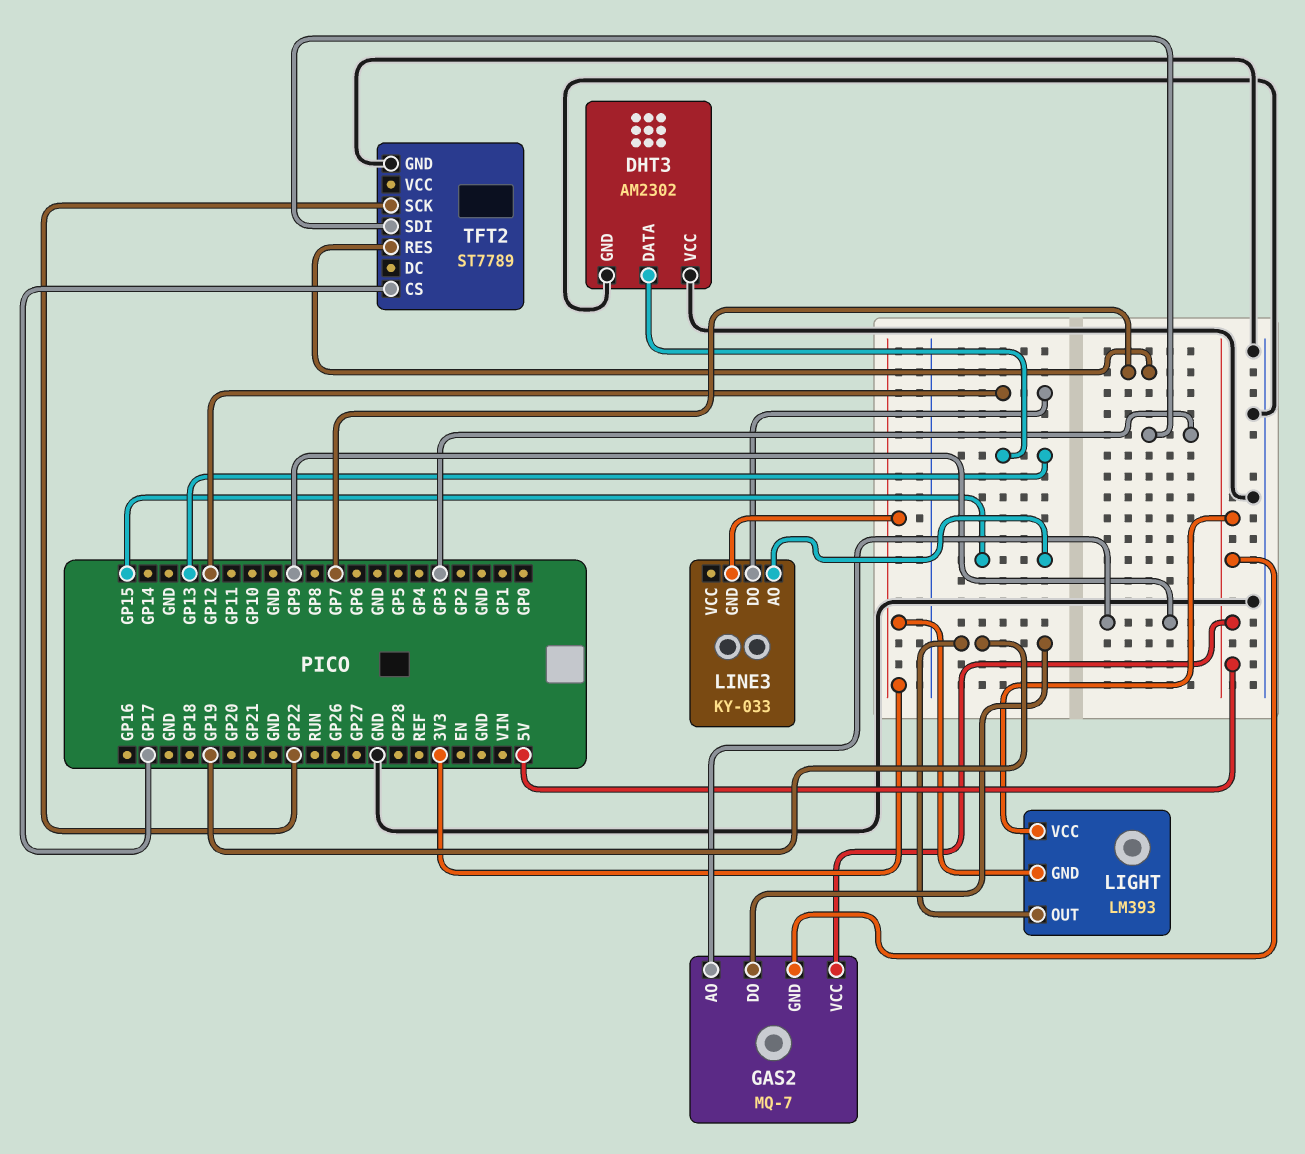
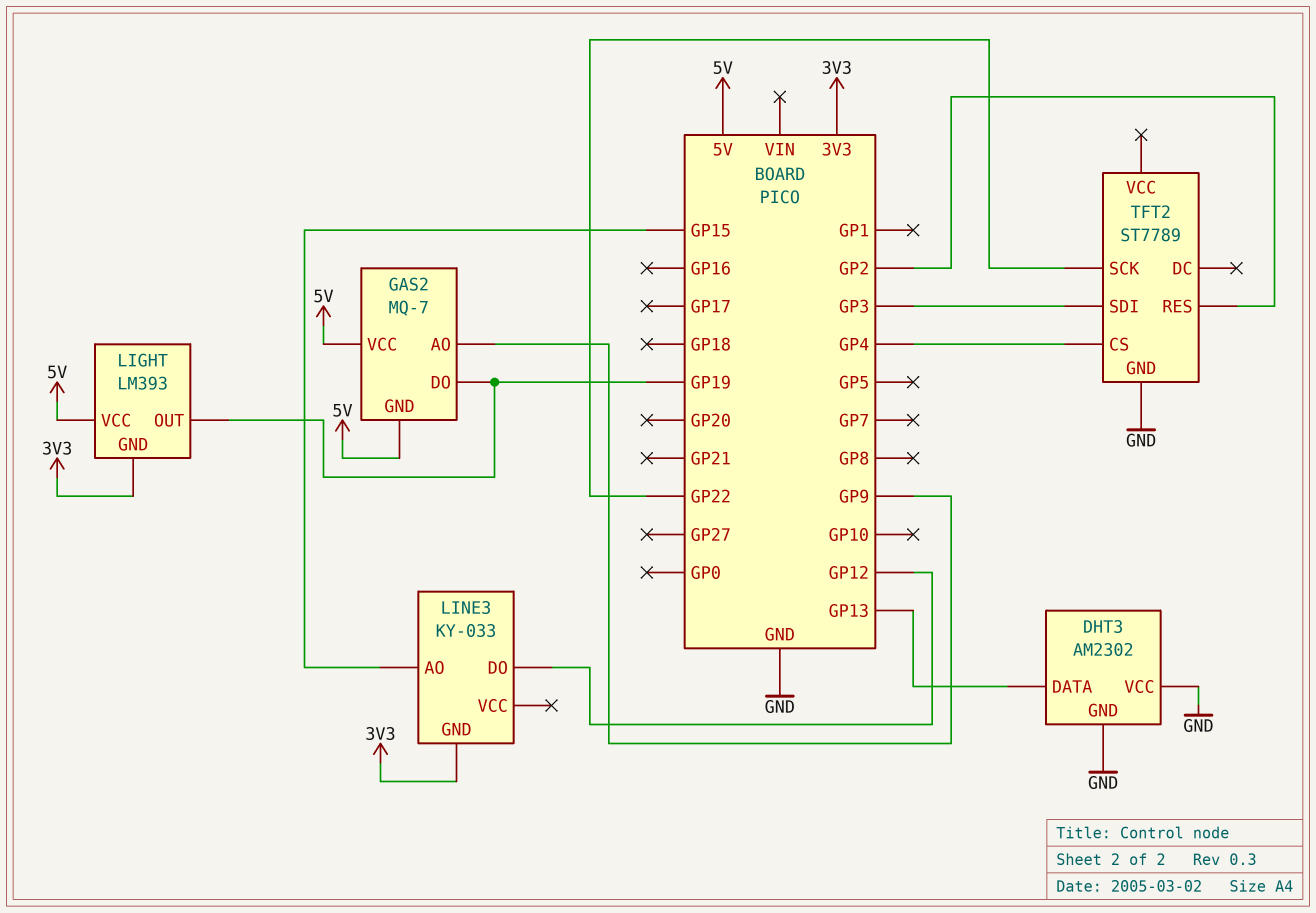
TFT2 pin CS: GP17 -> GP4
TFT2 pin RES: GP7 -> GP2

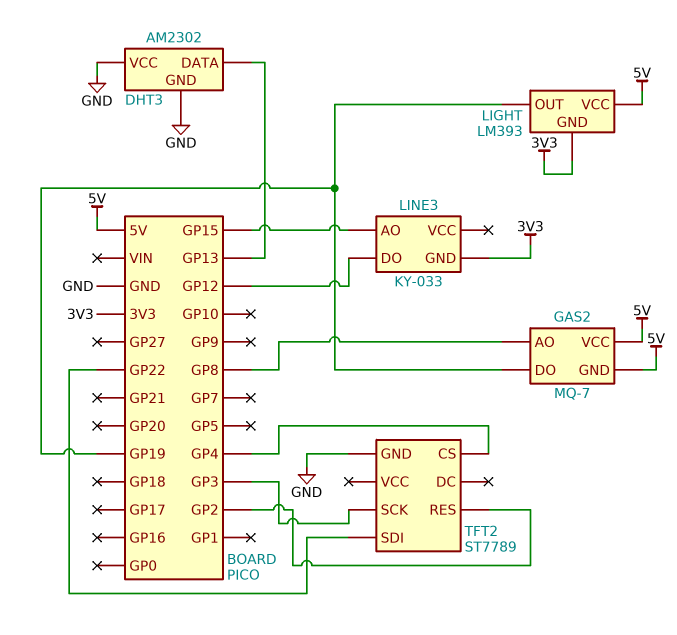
GAS2 pin AO: GP9 -> GP8
TFT2 pin SCK: GP22 -> GP3
TFT2 pin SDI: GP3 -> GP22

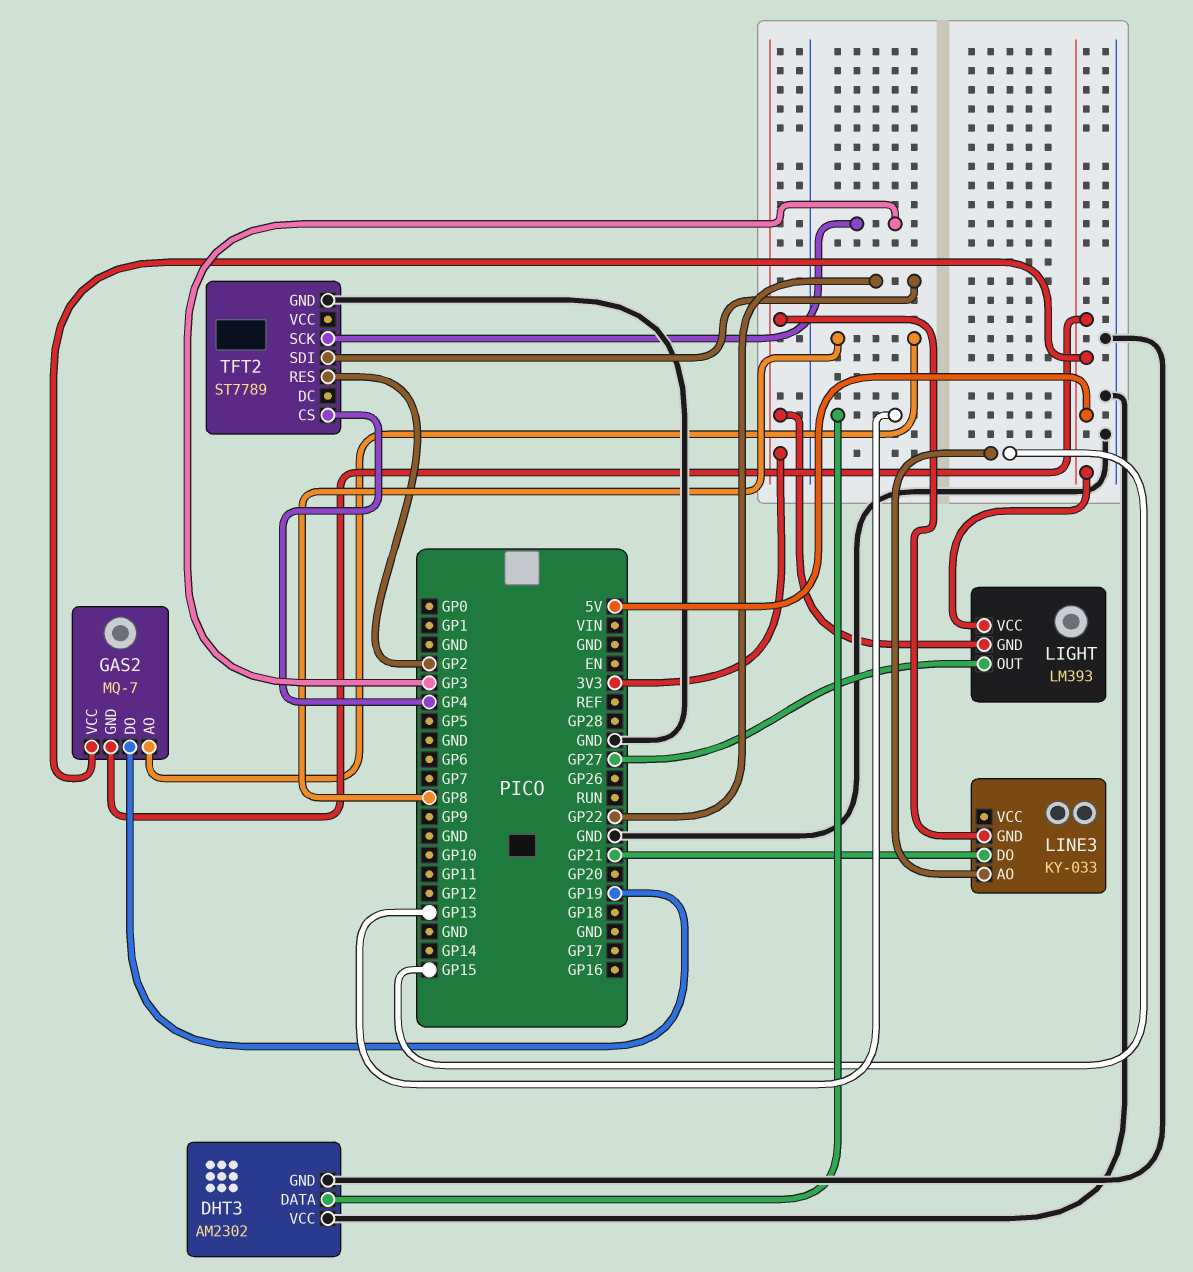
LIGHT pin OUT: GP19 -> GP27
LINE3 pin DO: GP12 -> GP21

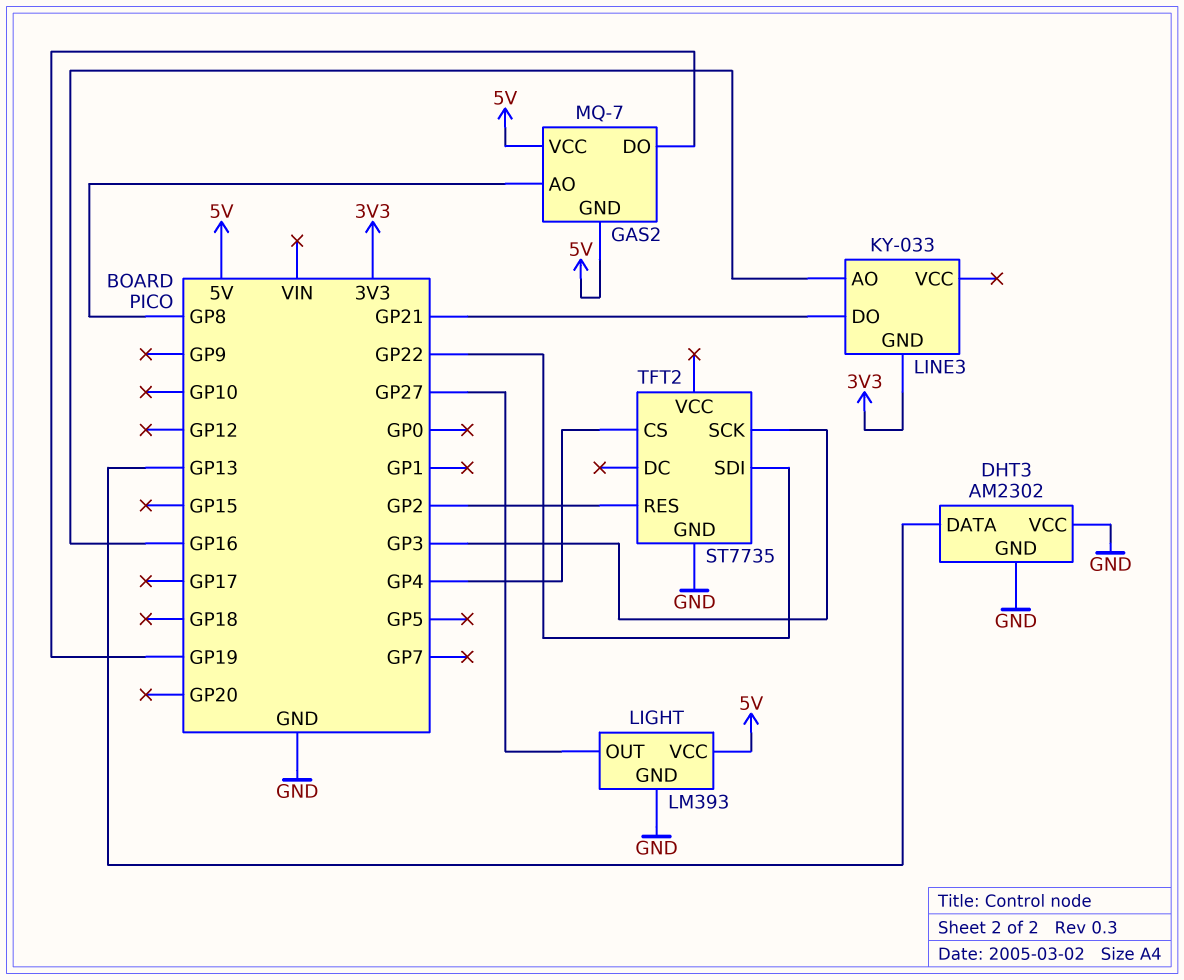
LIGHT pin GND: 3V3 -> GND
LINE3 pin AO: GP15 -> GP16
TFT2: ST7789 -> ST7735

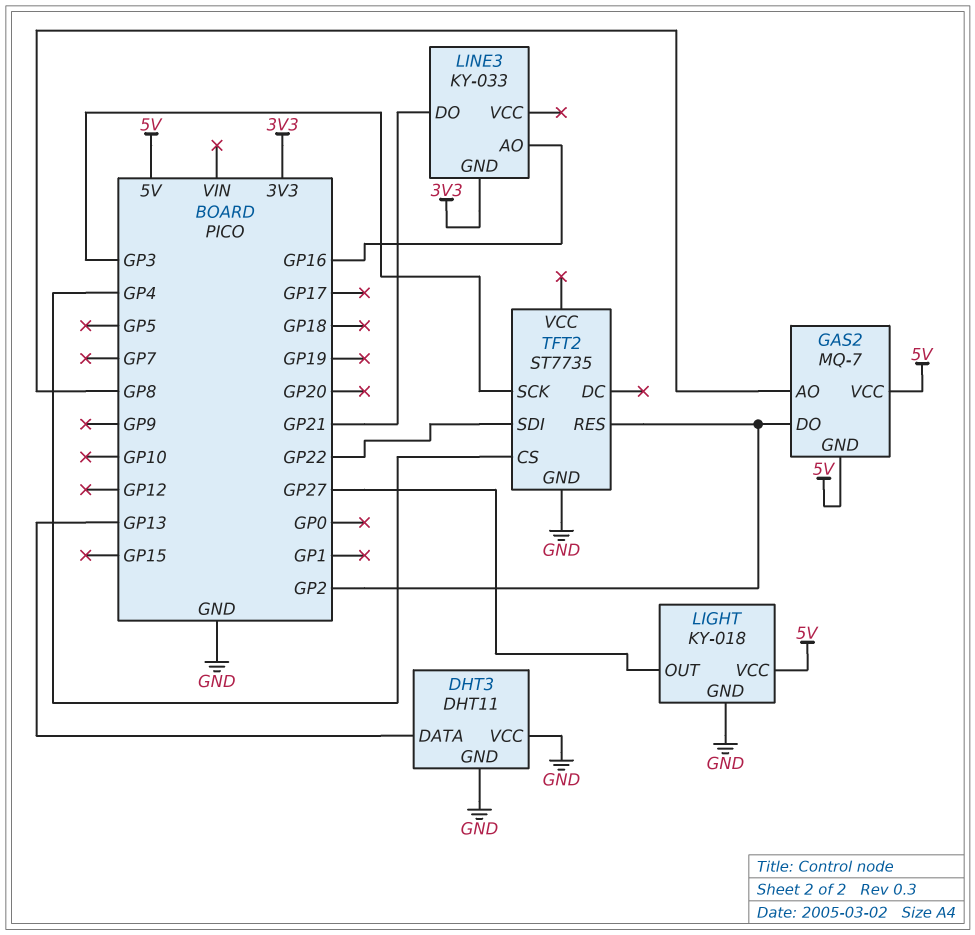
DHT3: AM2302 -> DHT11
GAS2 pin DO: GP19 -> GP2
LIGHT: LM393 -> KY-018

